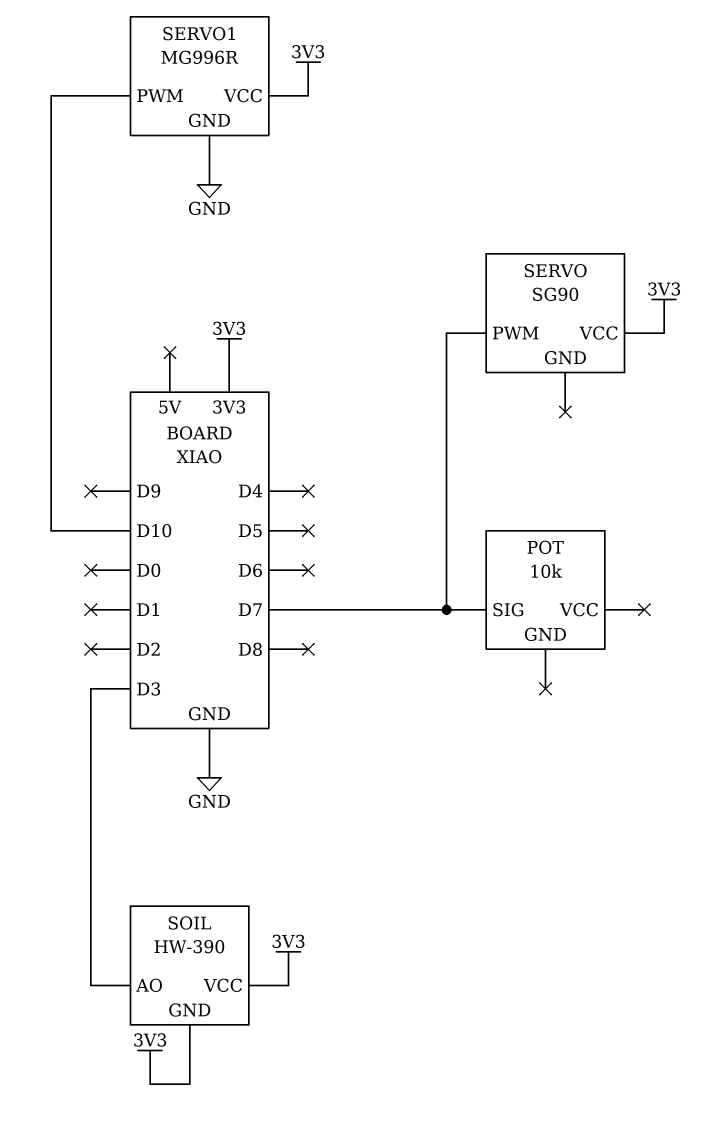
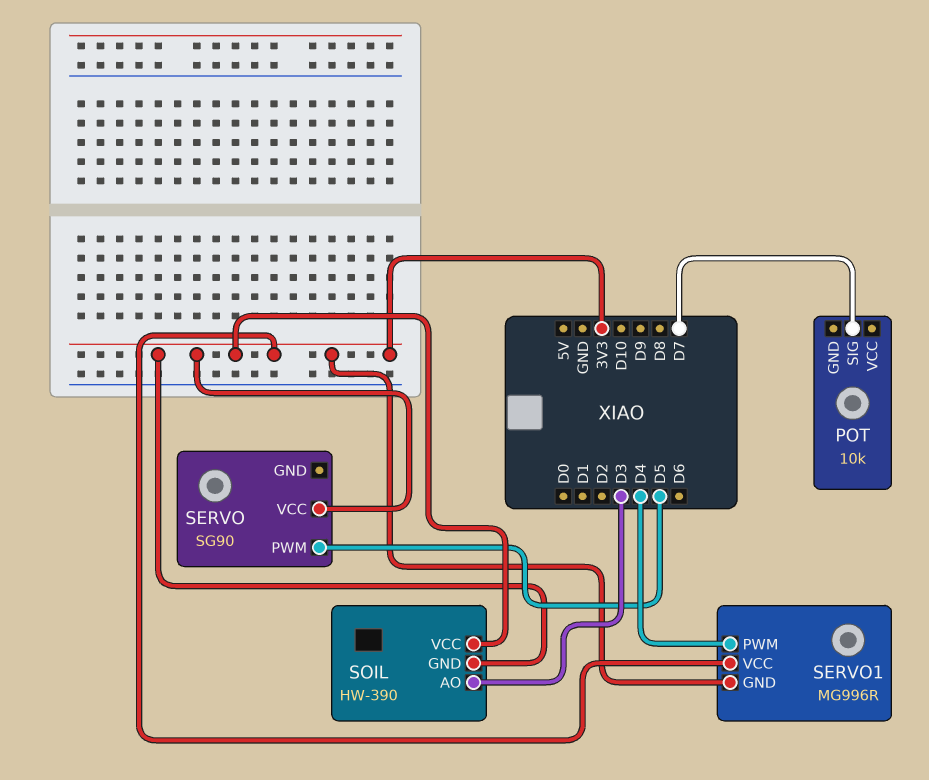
SERVO pin PWM: D7 -> D5
SERVO1 pin GND: GND -> 3V3
SERVO1 pin PWM: D10 -> D4

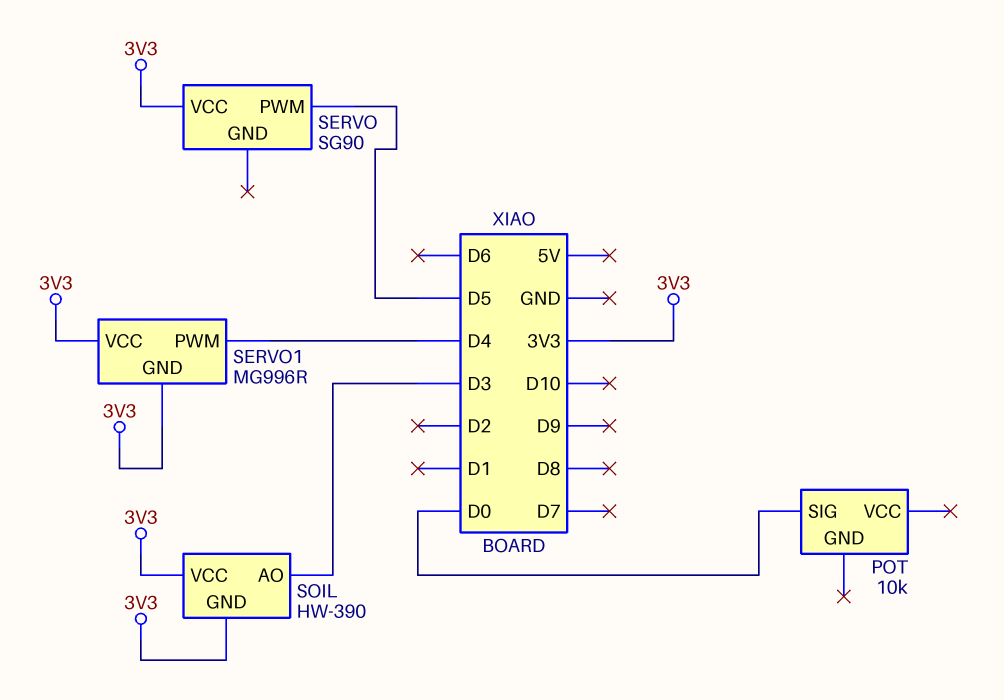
POT pin SIG: D7 -> D0

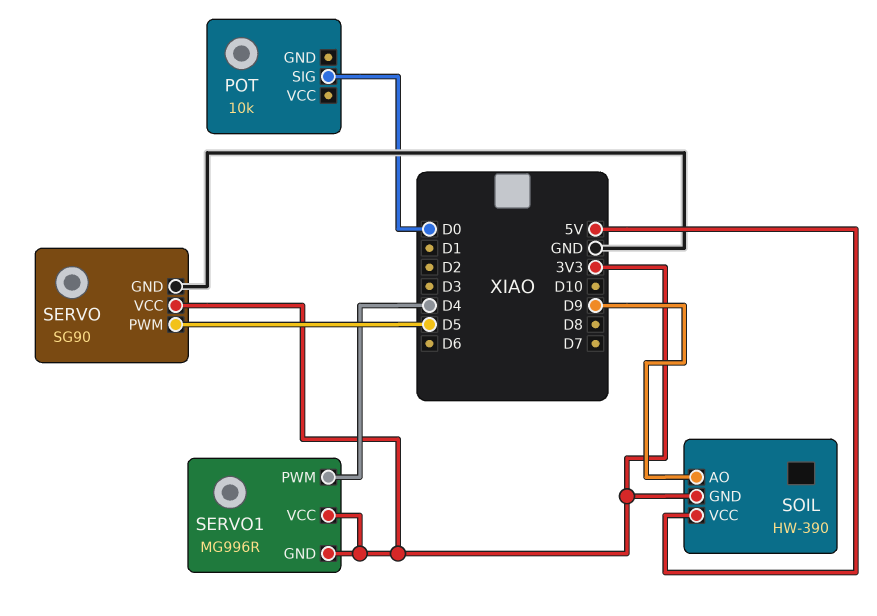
SERVO pin GND: none -> GND
SOIL pin AO: D3 -> D9
SOIL pin VCC: 3V3 -> 5V

